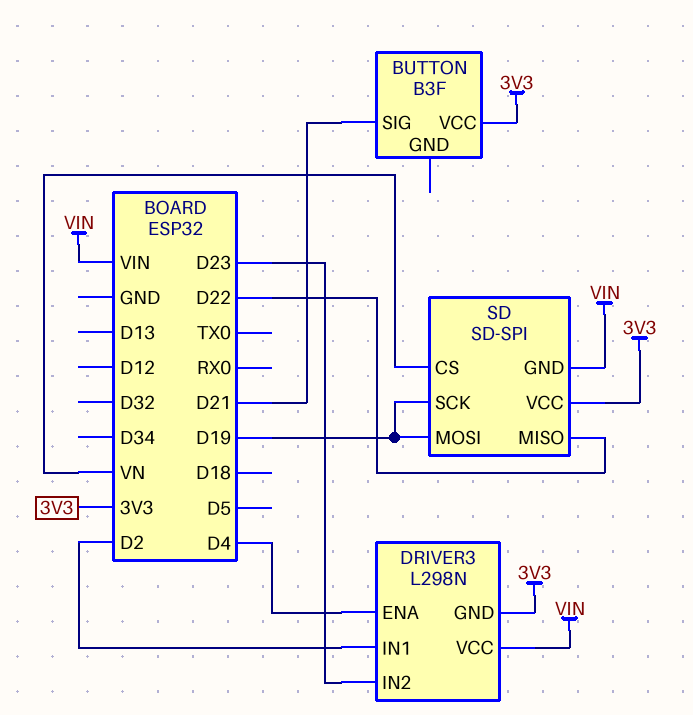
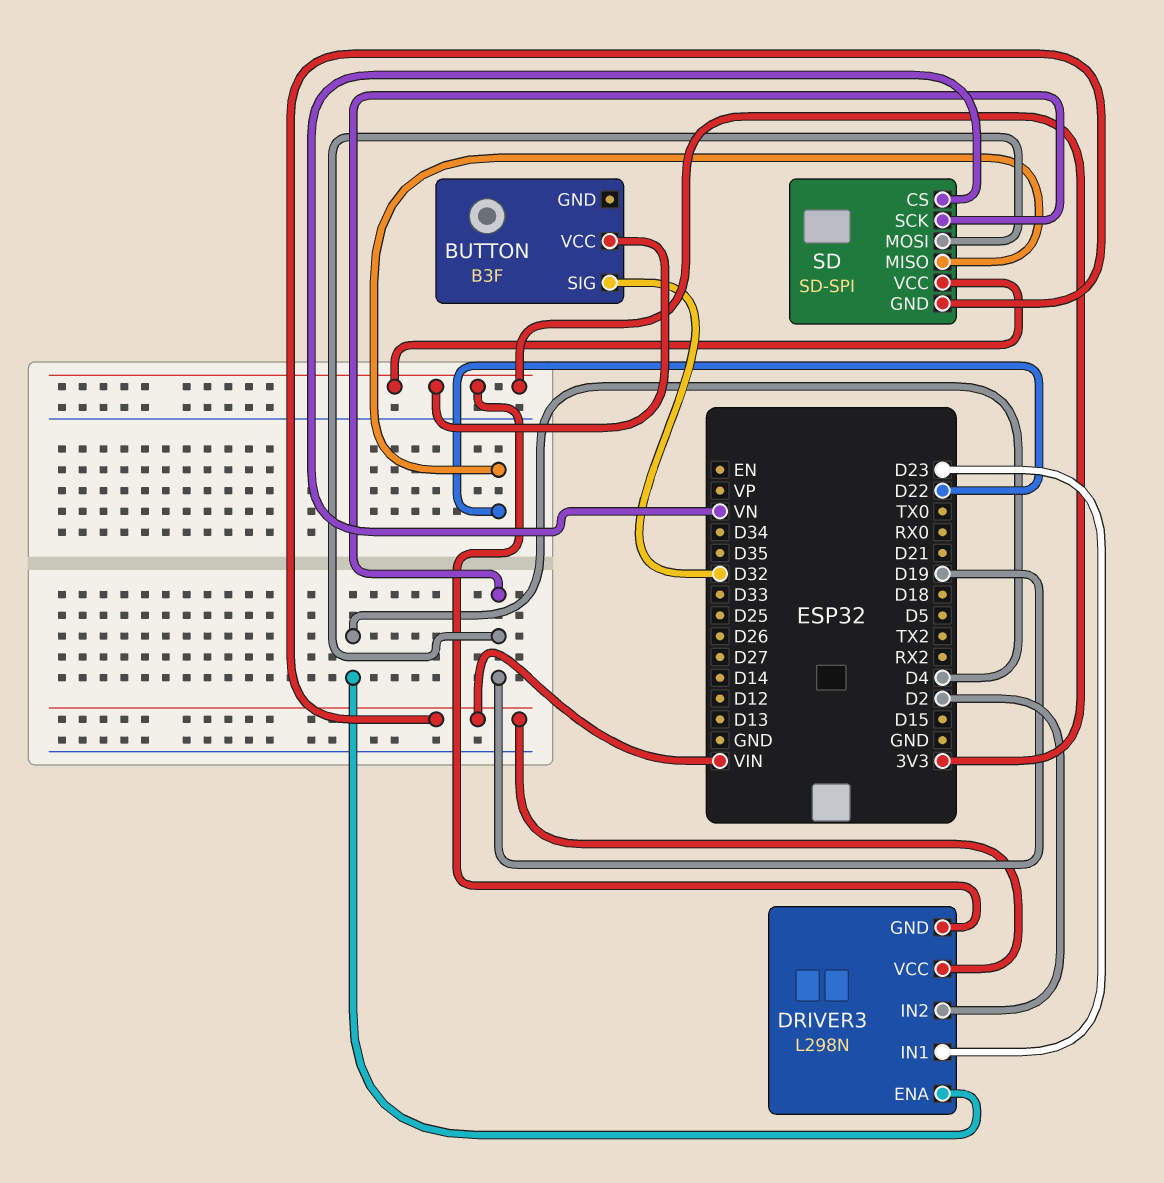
BUTTON pin SIG: D21 -> D32
DRIVER3 pin IN1: D2 -> D23
DRIVER3 pin IN2: D23 -> D2

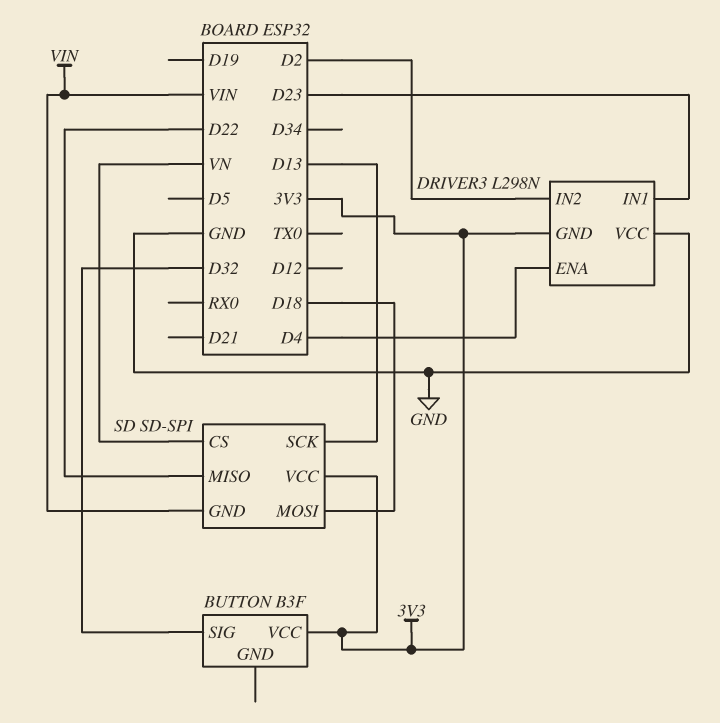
DRIVER3 pin VCC: VIN -> GND
SD pin MOSI: D19 -> D18
SD pin SCK: D19 -> D13

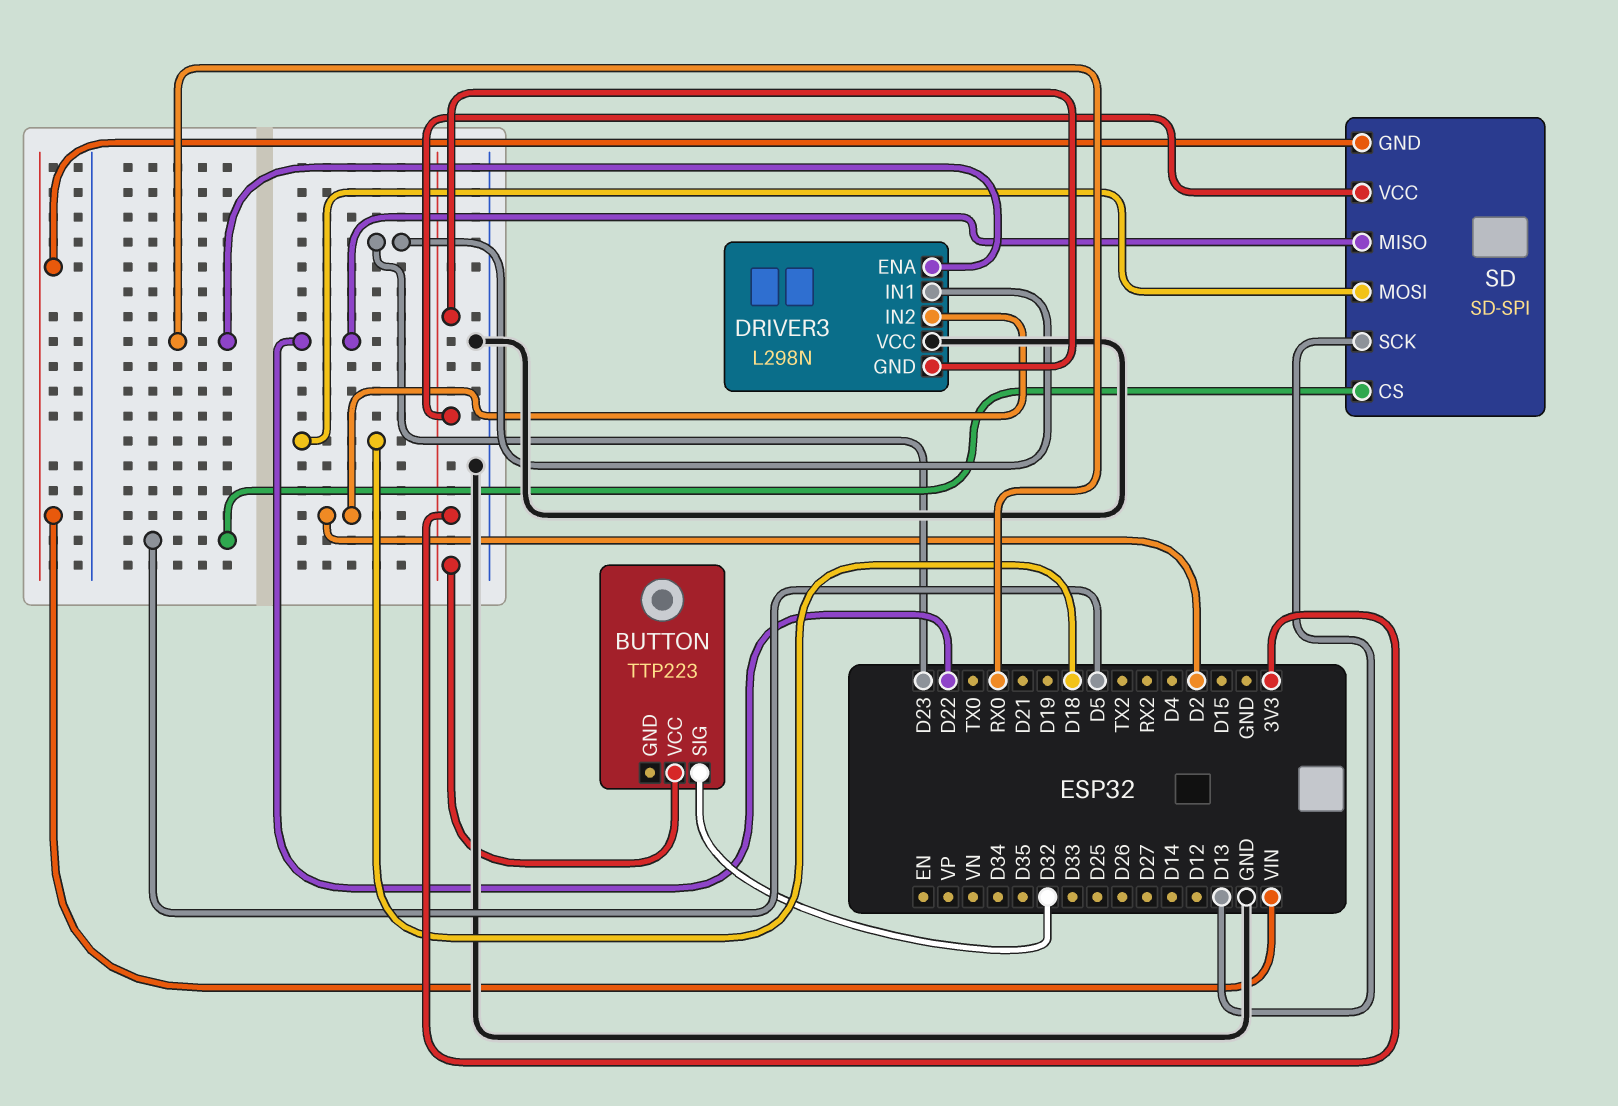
BUTTON: B3F -> TTP223
DRIVER3 pin ENA: D4 -> RX0
SD pin CS: VN -> D5

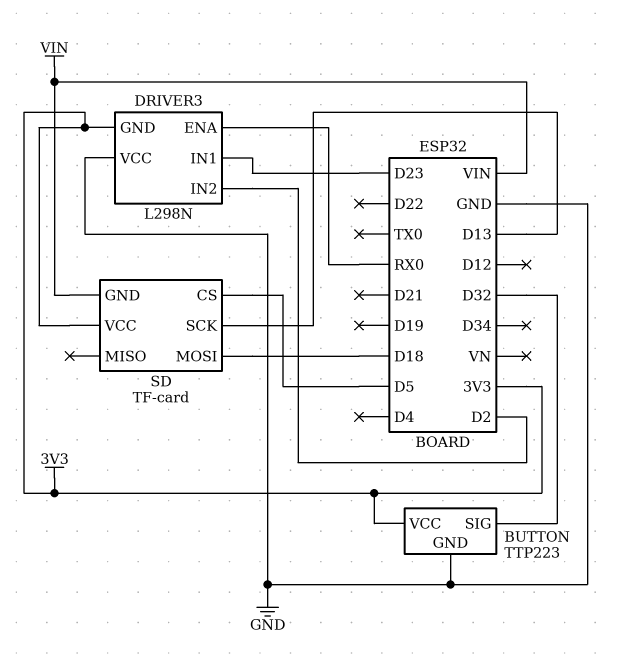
BUTTON pin GND: none -> GND
SD: SD-SPI -> TF-card
SD pin MISO: D22 -> none

